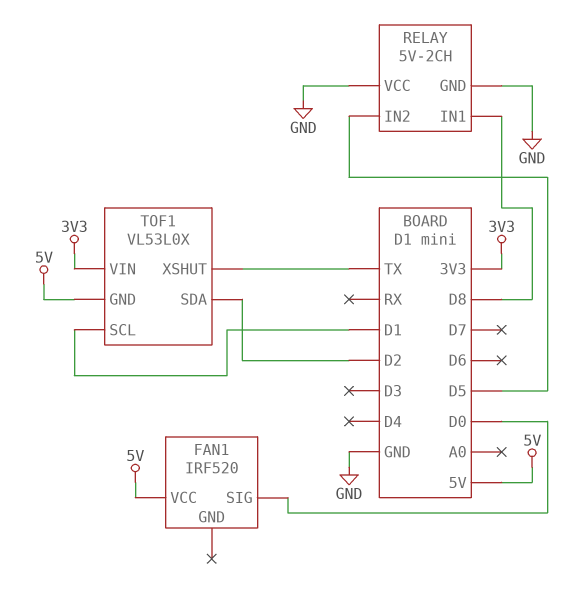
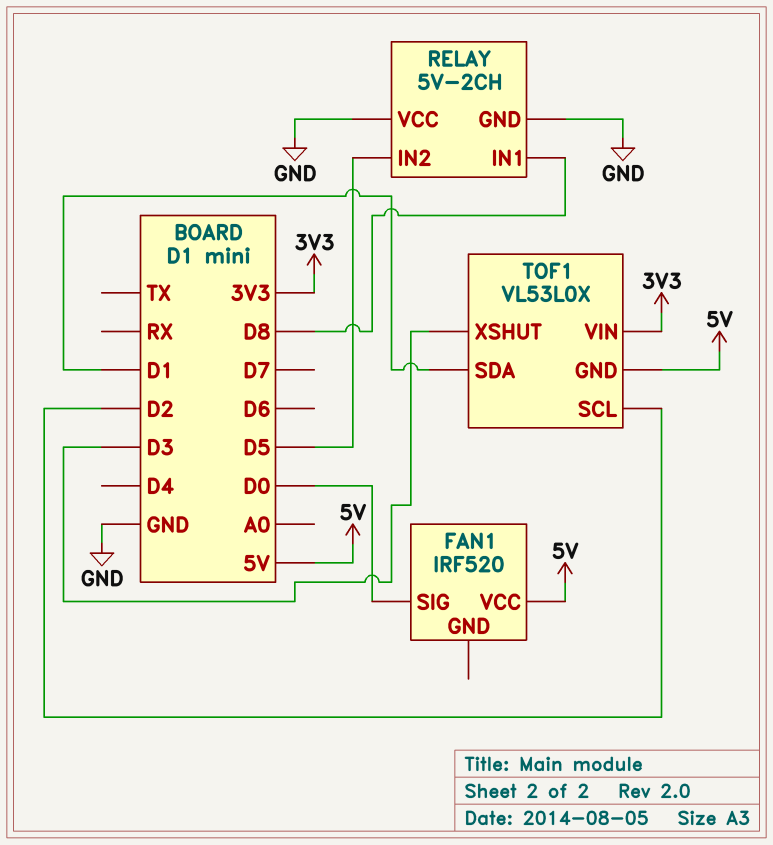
TOF1 pin SCL: D1 -> D2
TOF1 pin SDA: D2 -> D1
TOF1 pin XSHUT: TX -> D3

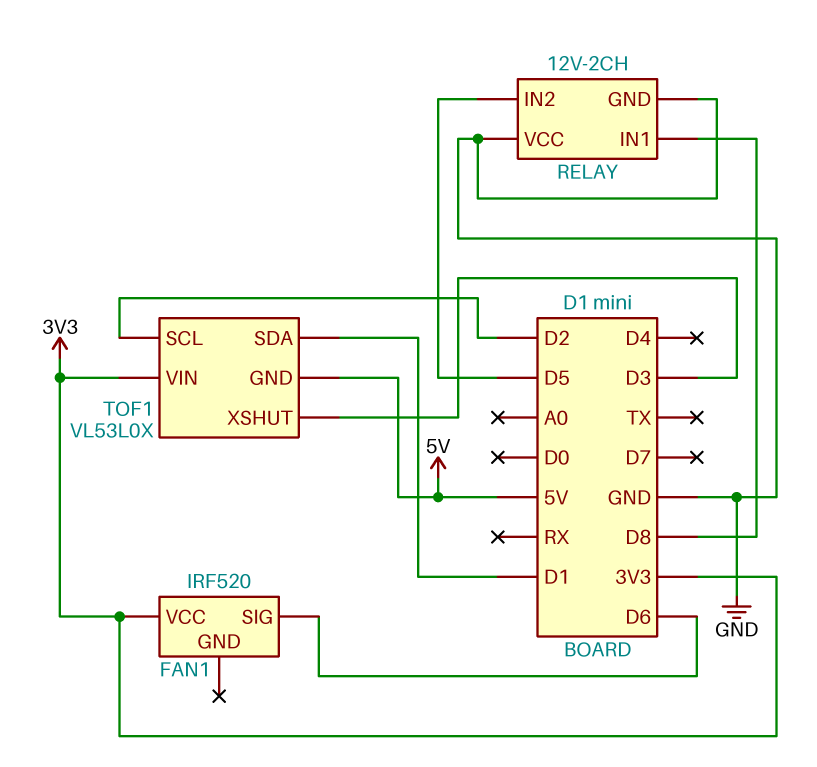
FAN1 pin SIG: D0 -> D6
FAN1 pin VCC: 5V -> 3V3
RELAY: 5V-2CH -> 12V-2CH

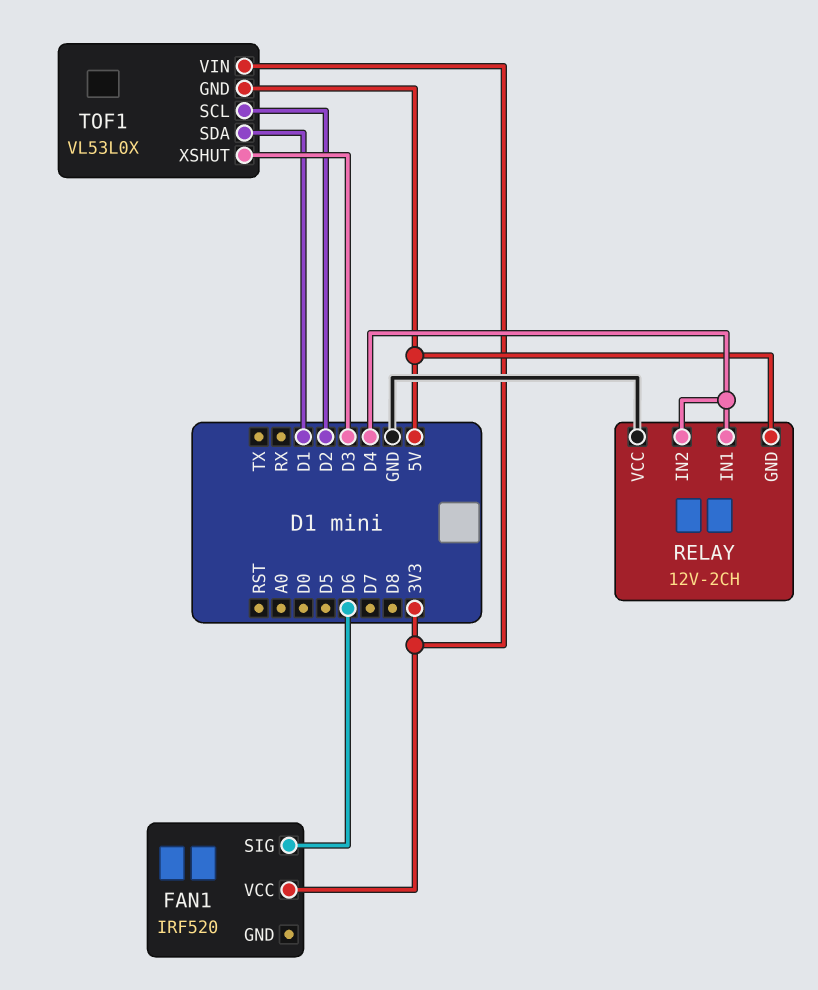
RELAY pin GND: GND -> 5V
RELAY pin IN1: D8 -> D4
RELAY pin IN2: D5 -> D4

